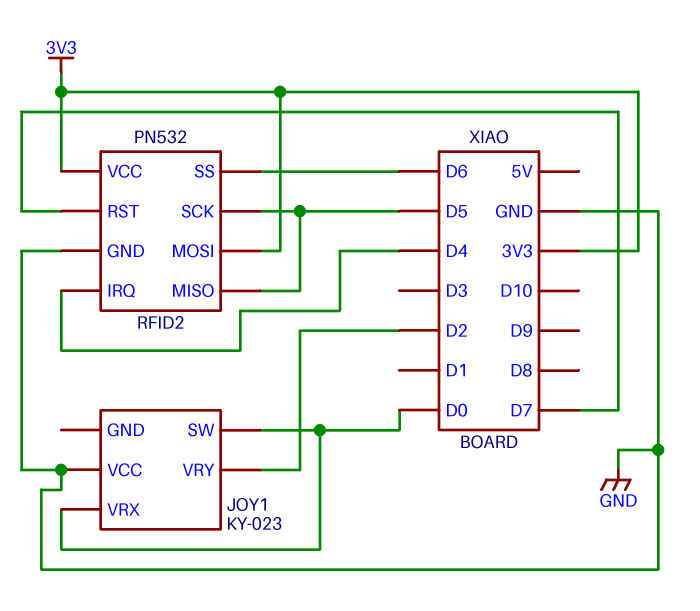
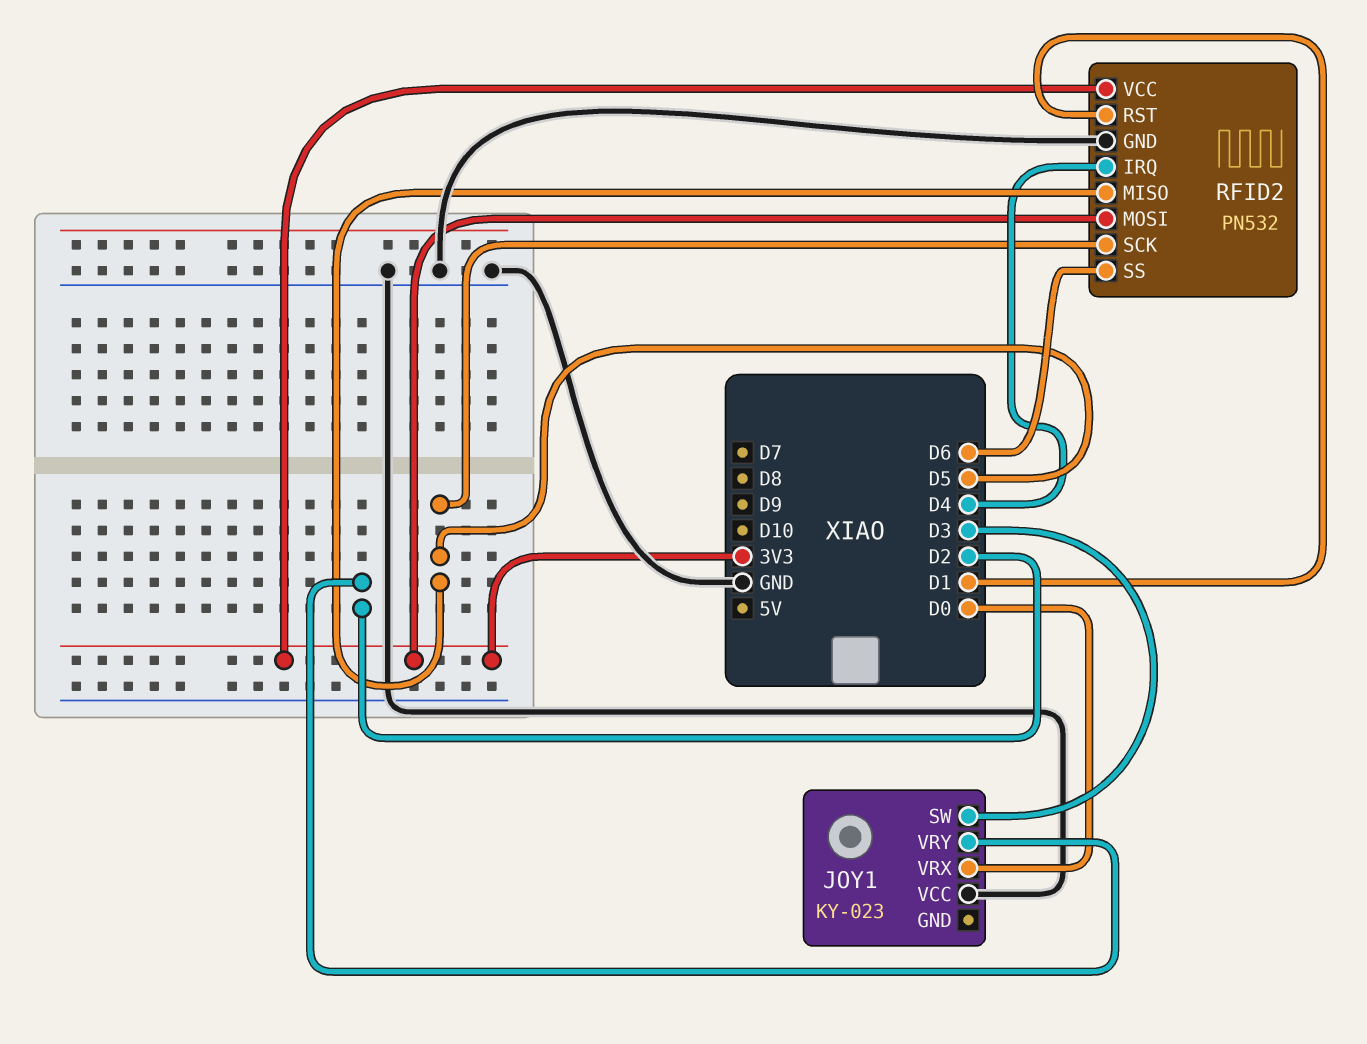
JOY1 pin SW: D0 -> D3
RFID2 pin RST: D7 -> D1

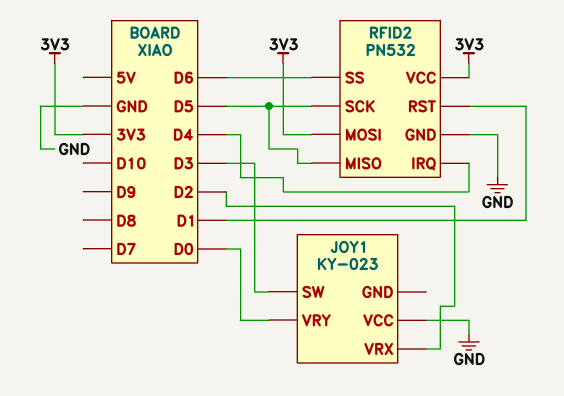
JOY1 pin VRX: D0 -> D2
JOY1 pin VRY: D2 -> D0

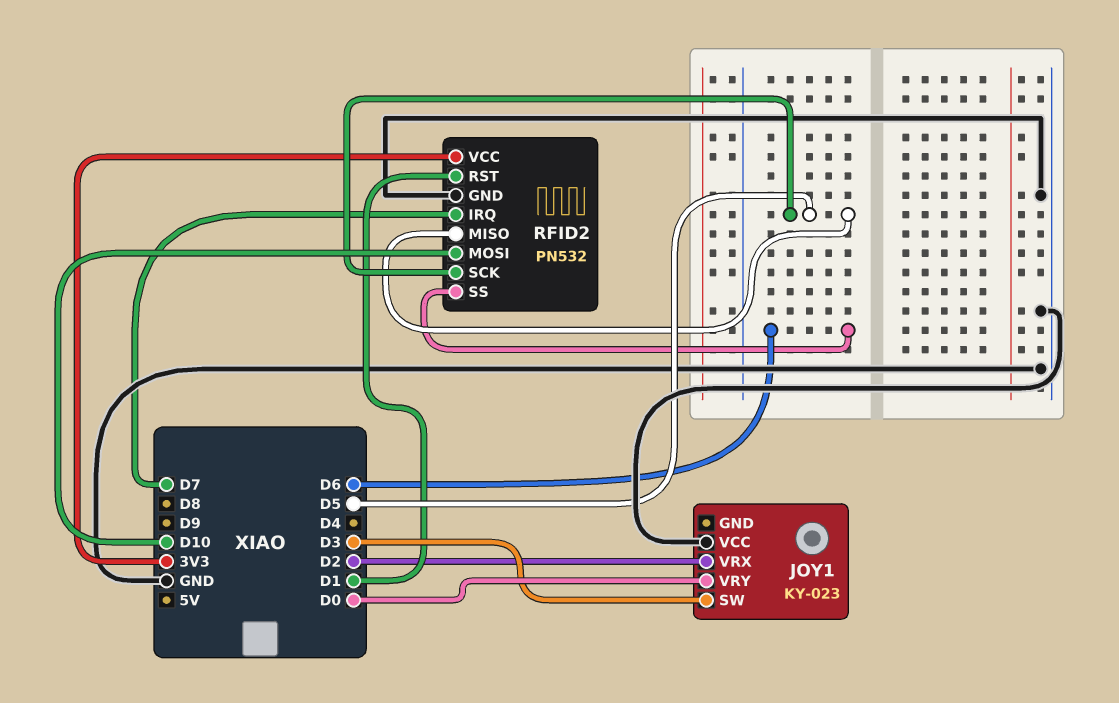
RFID2 pin IRQ: D4 -> D7
RFID2 pin MOSI: 3V3 -> D10

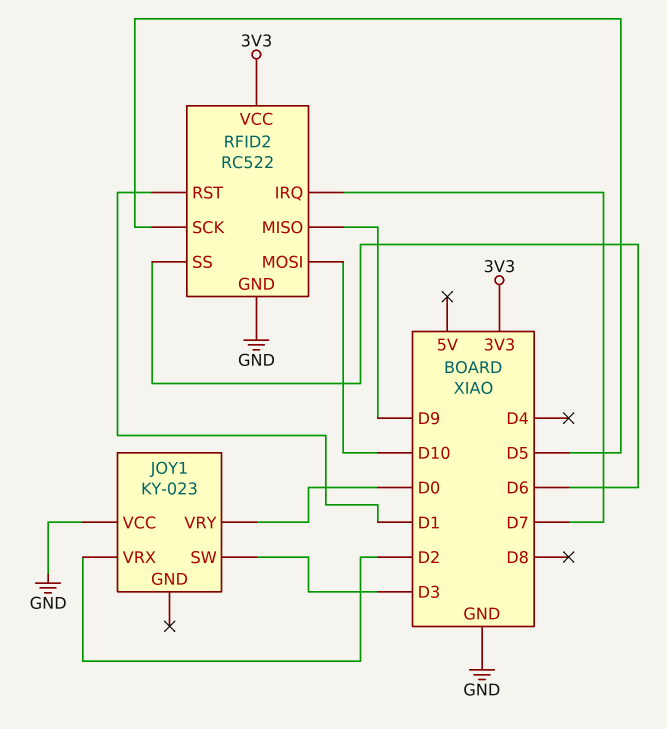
RFID2: PN532 -> RC522
RFID2 pin MISO: D5 -> D9

